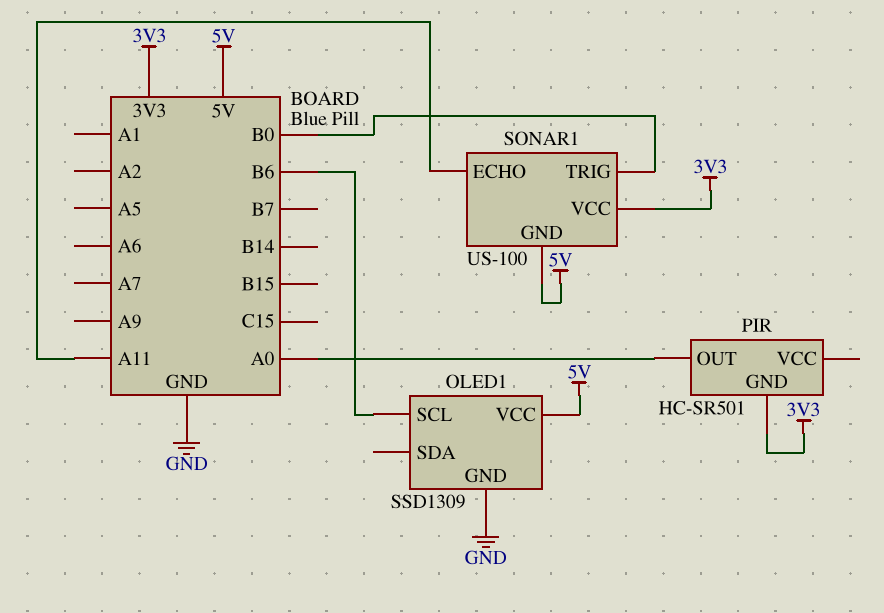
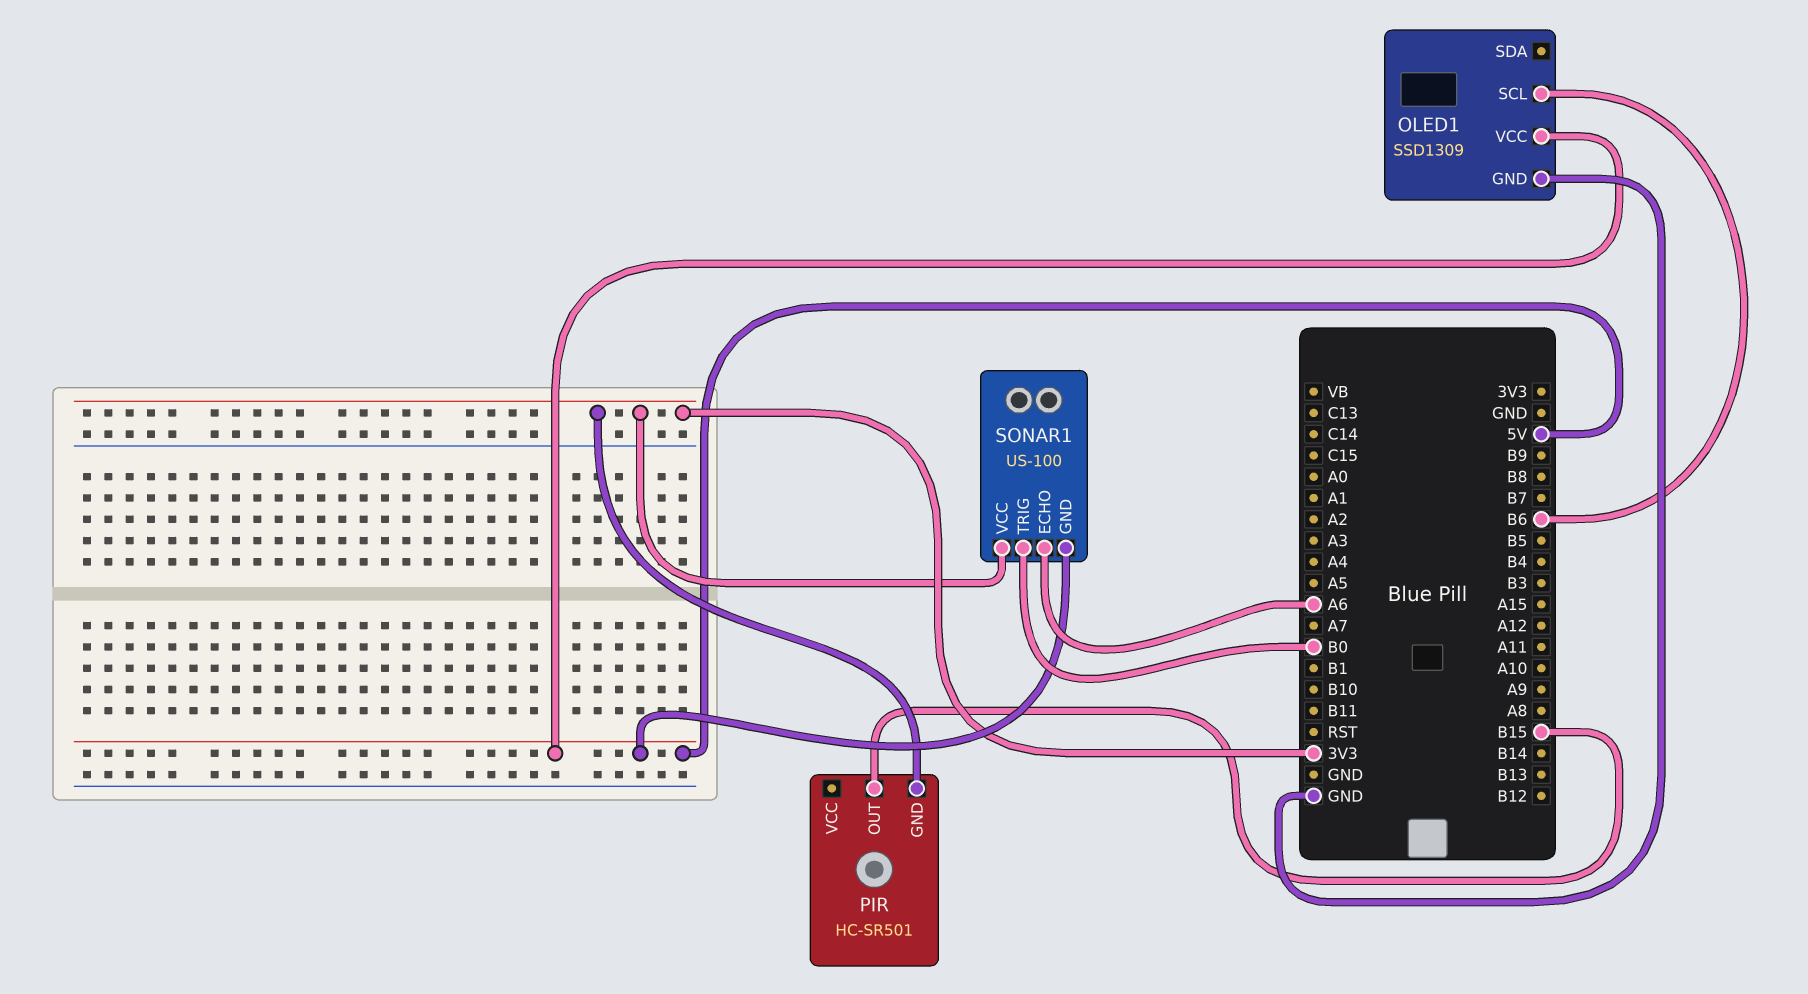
PIR pin OUT: A0 -> B15
SONAR1 pin ECHO: A11 -> A6

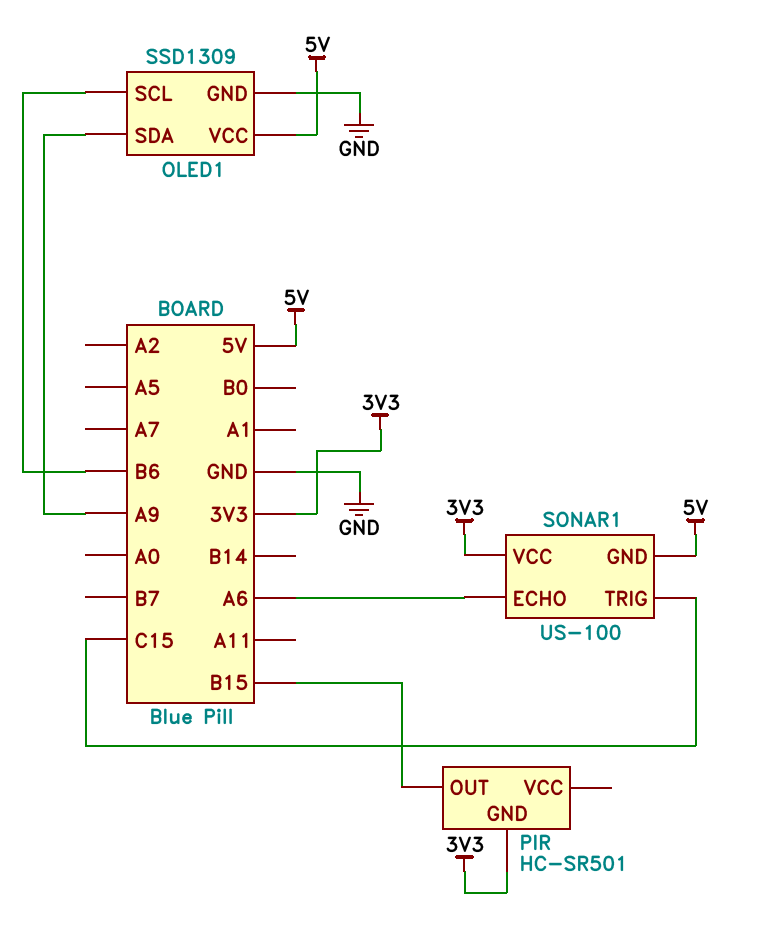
OLED1 pin SDA: none -> A9
SONAR1 pin TRIG: B0 -> C15

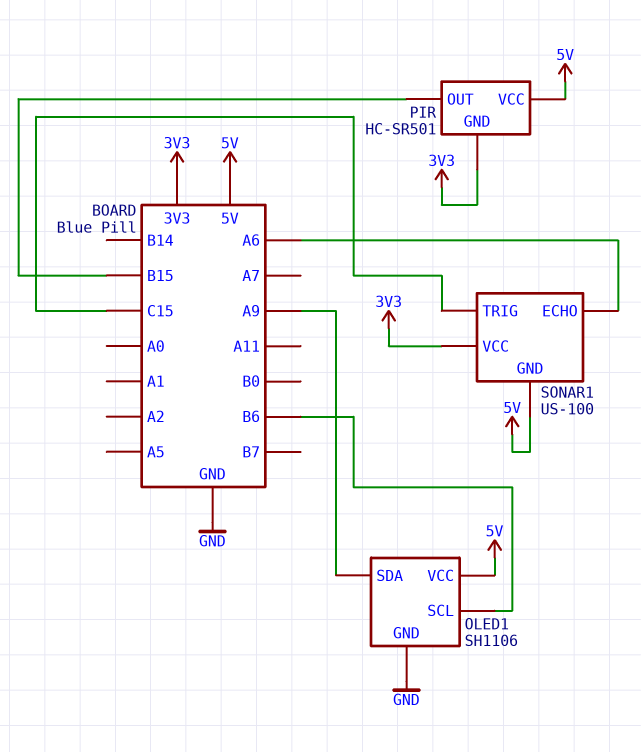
OLED1: SSD1309 -> SH1106
PIR pin VCC: none -> 5V

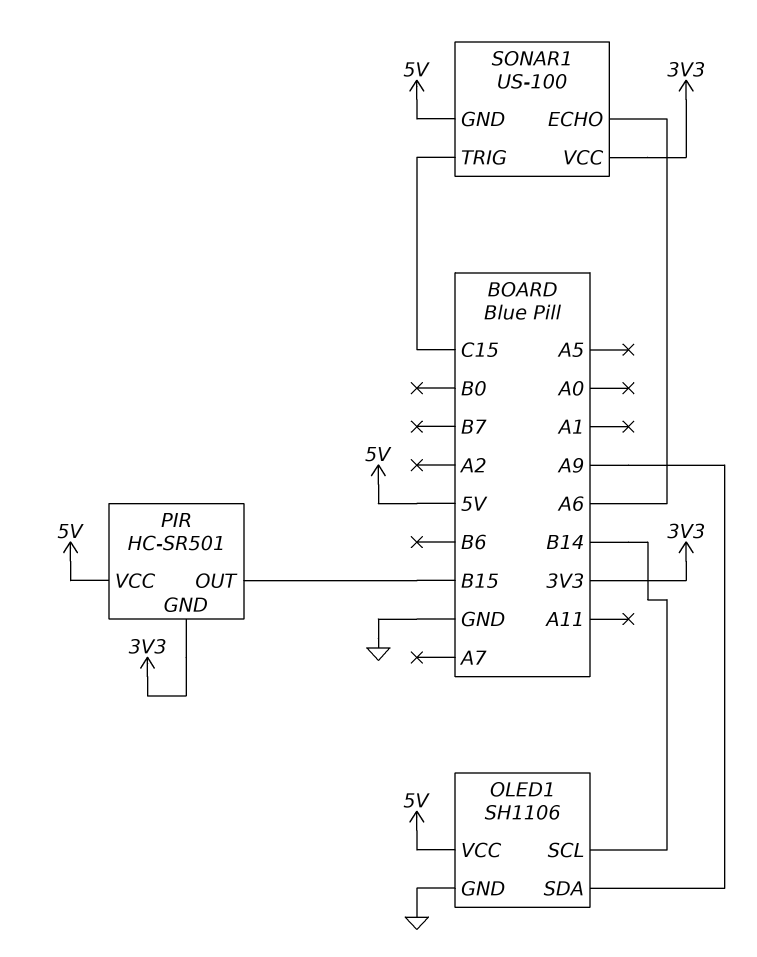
OLED1 pin SCL: B6 -> B14

